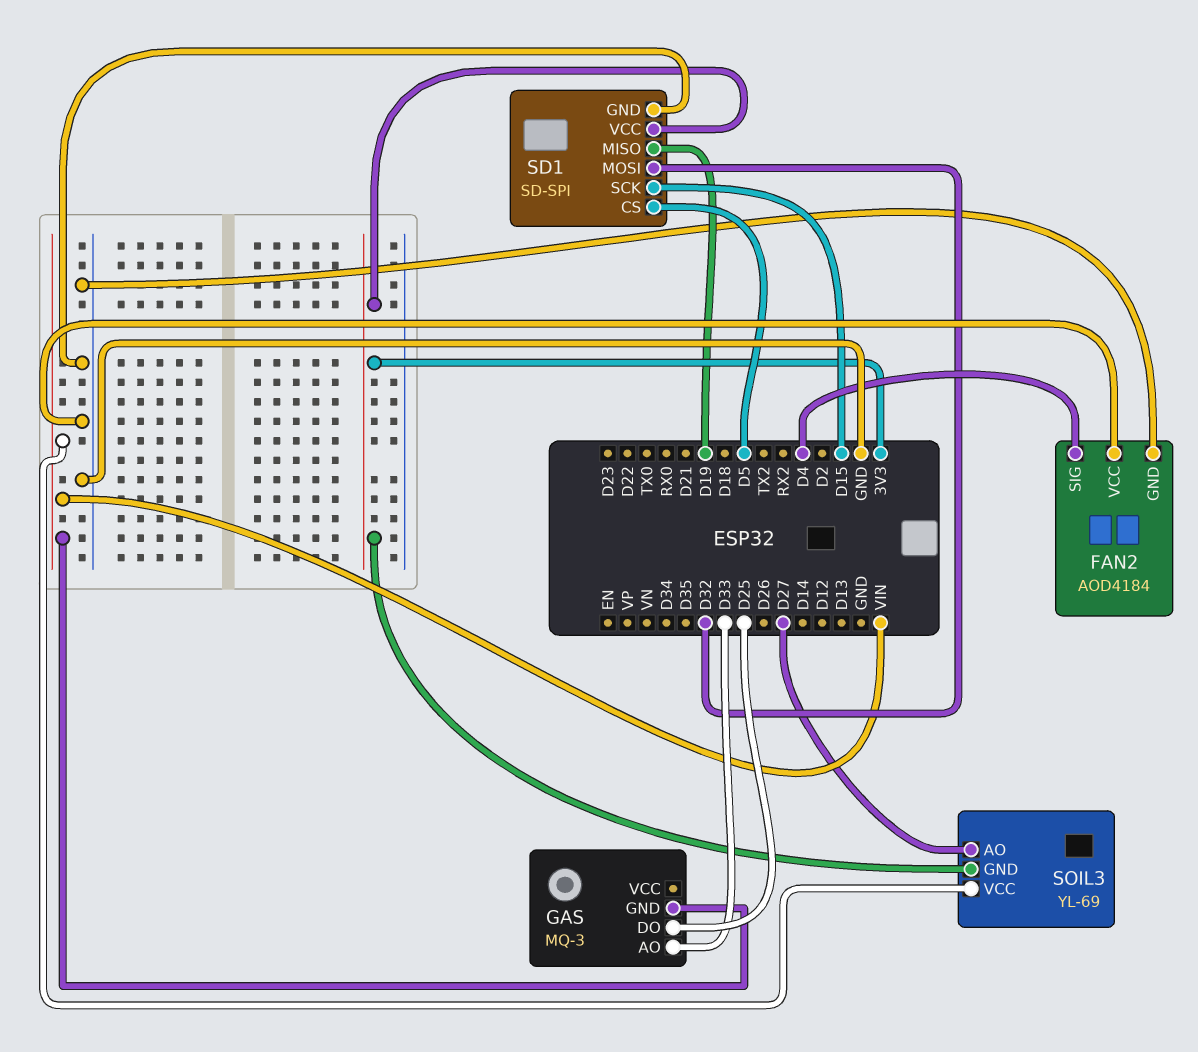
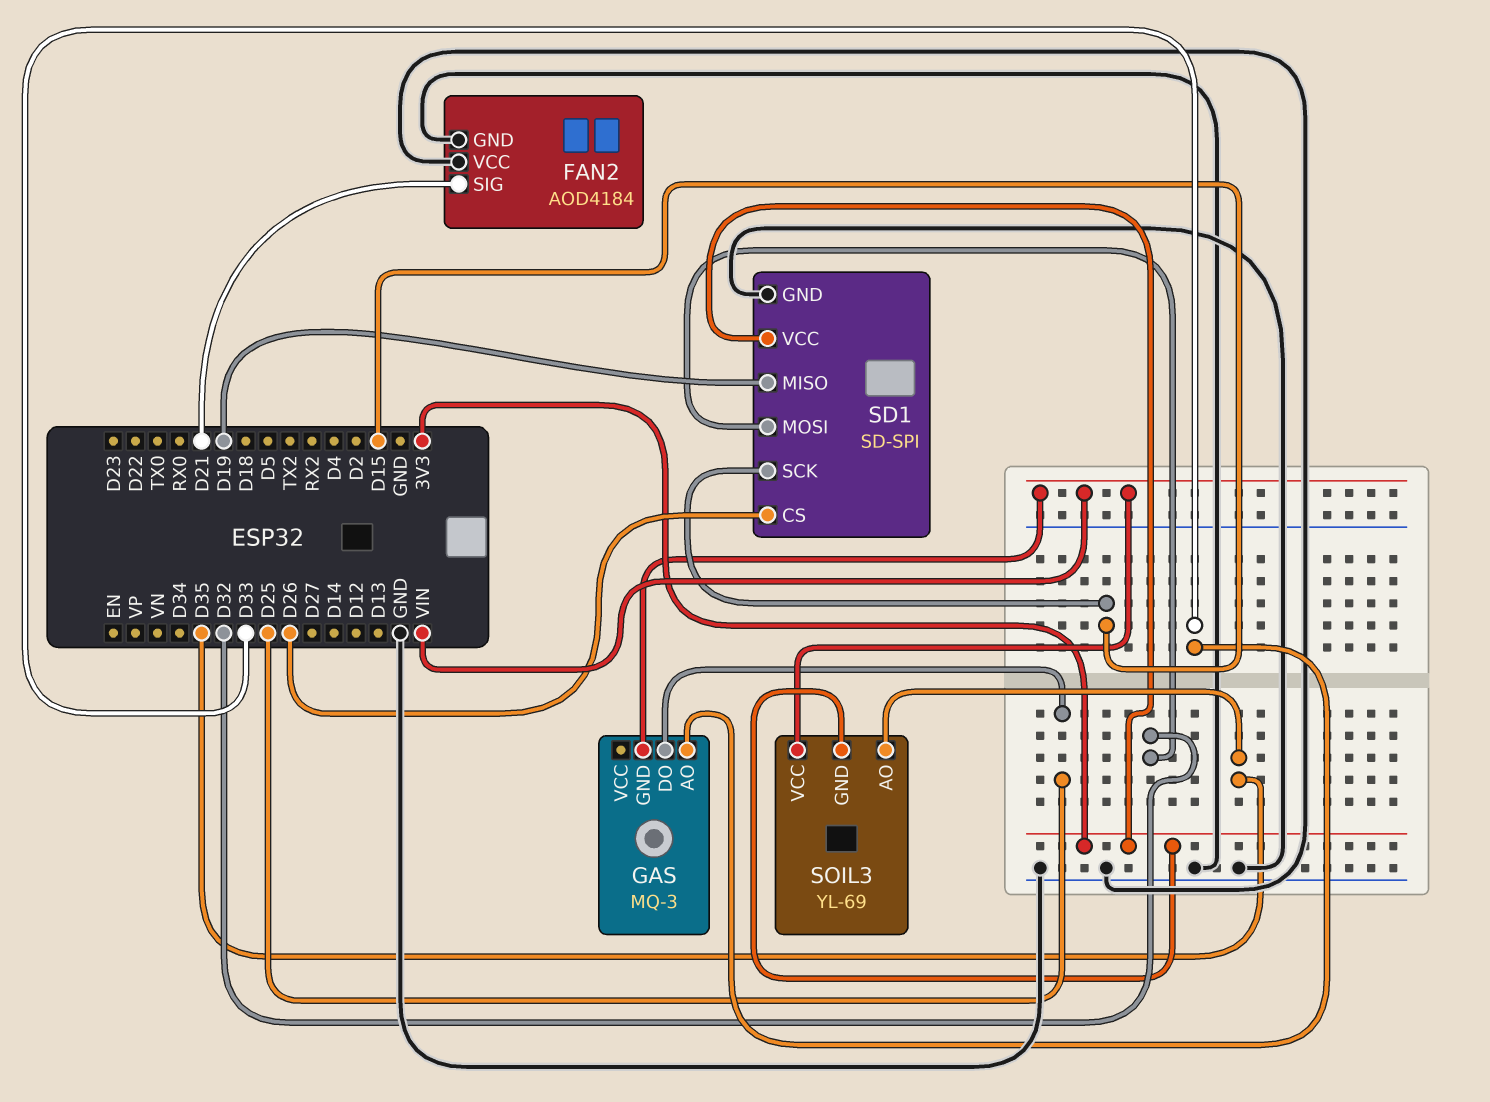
FAN2 pin SIG: D4 -> D21
SD1 pin CS: D5 -> D26
SOIL3 pin AO: D27 -> D35

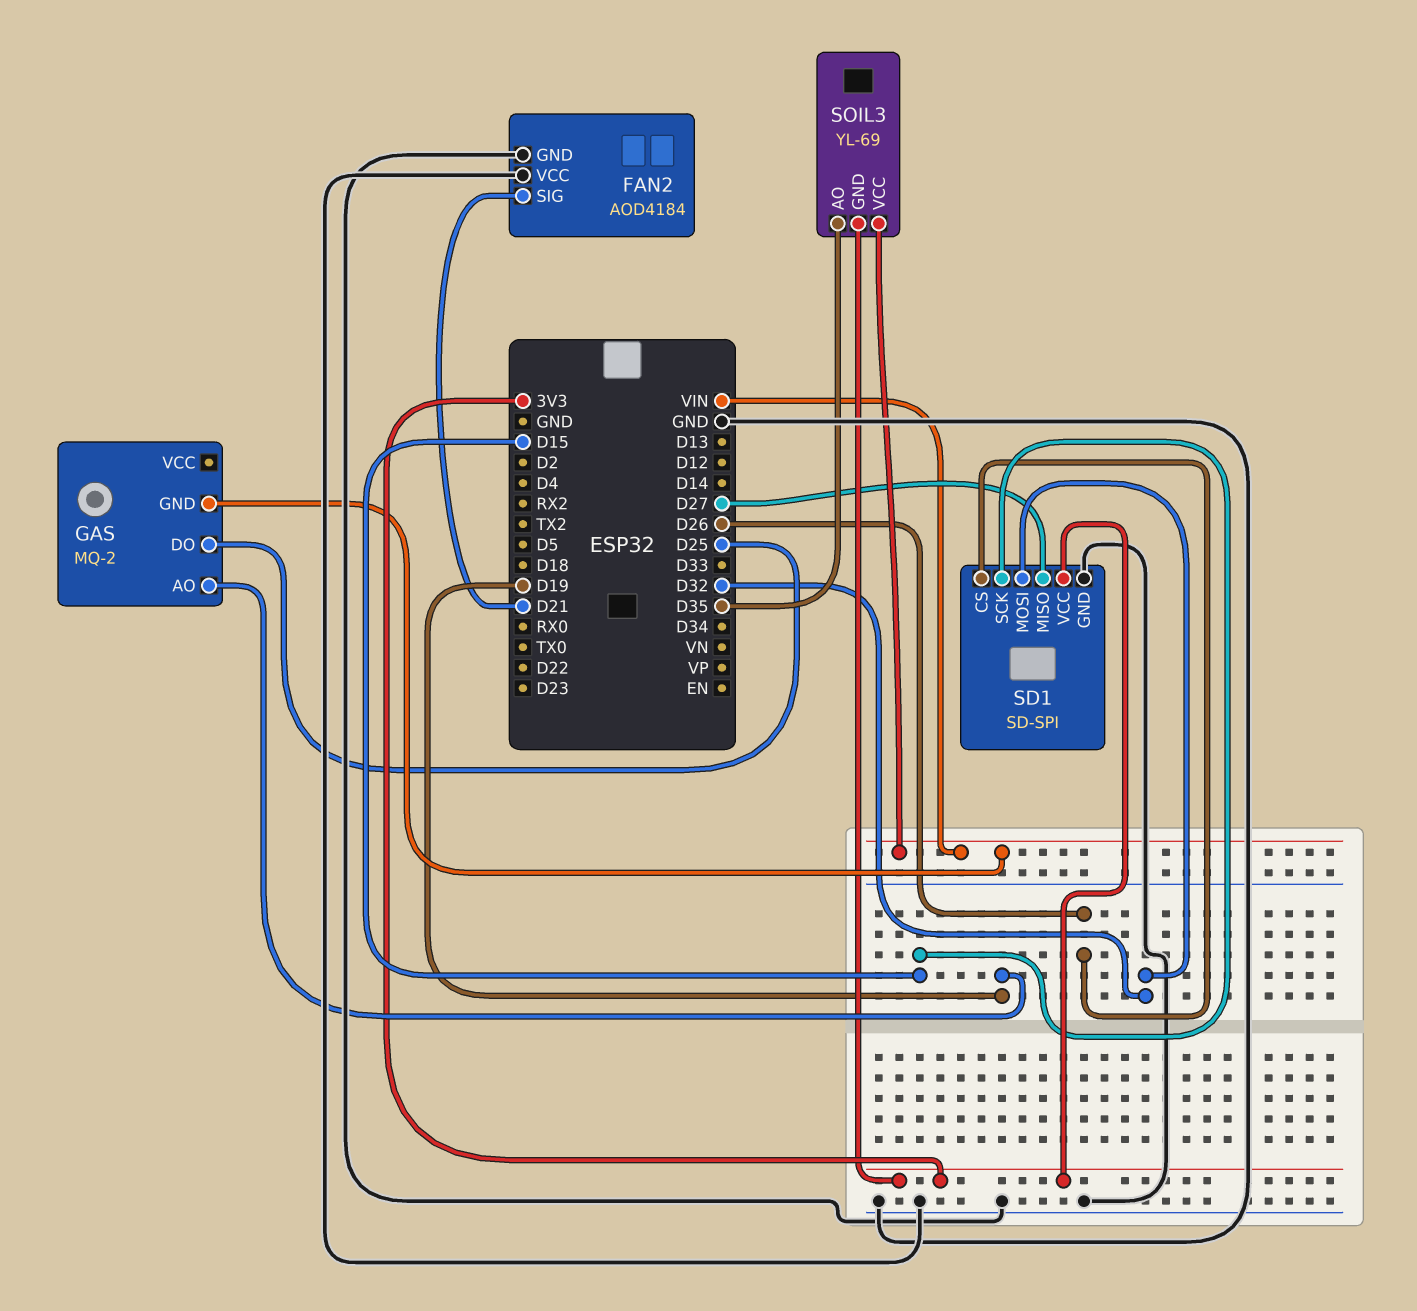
GAS: MQ-3 -> MQ-2
GAS pin AO: D33 -> D19
SD1 pin MISO: D19 -> D27

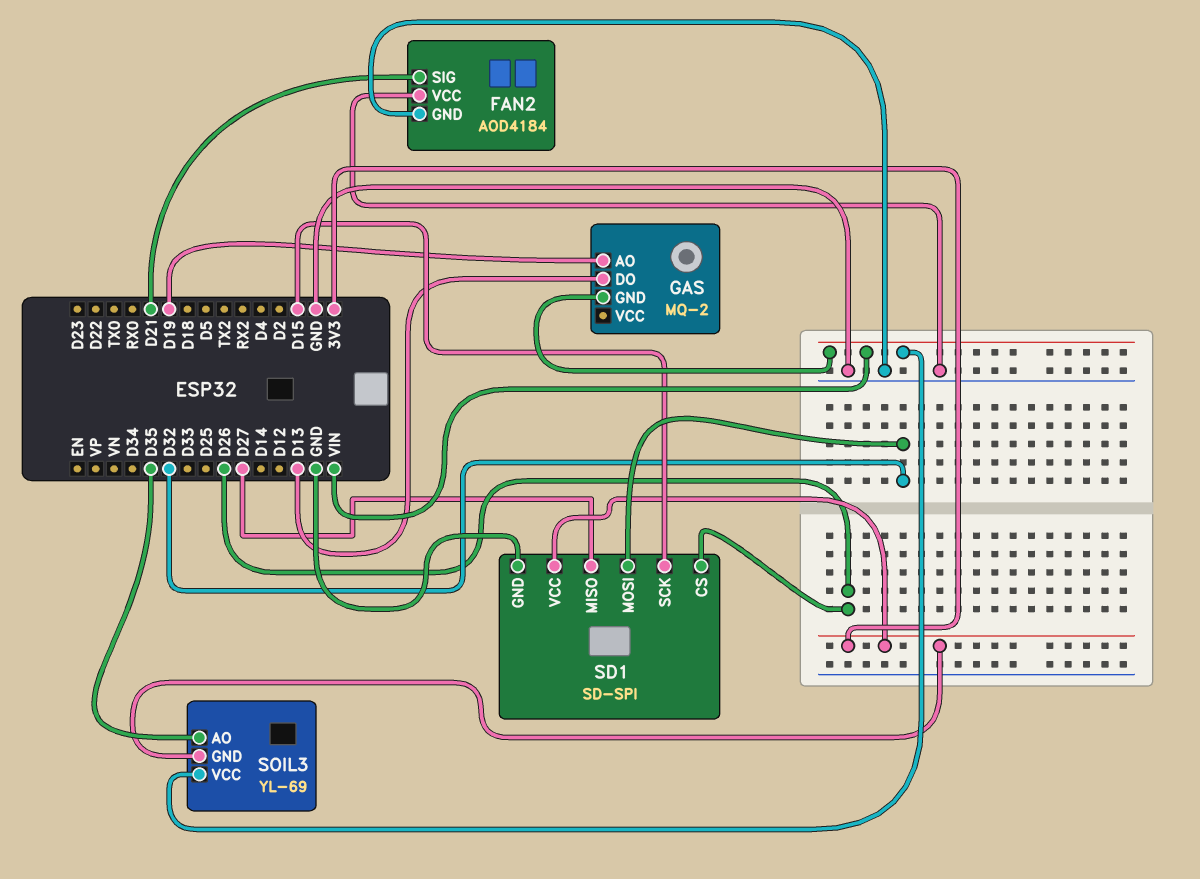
GAS pin DO: D25 -> D13

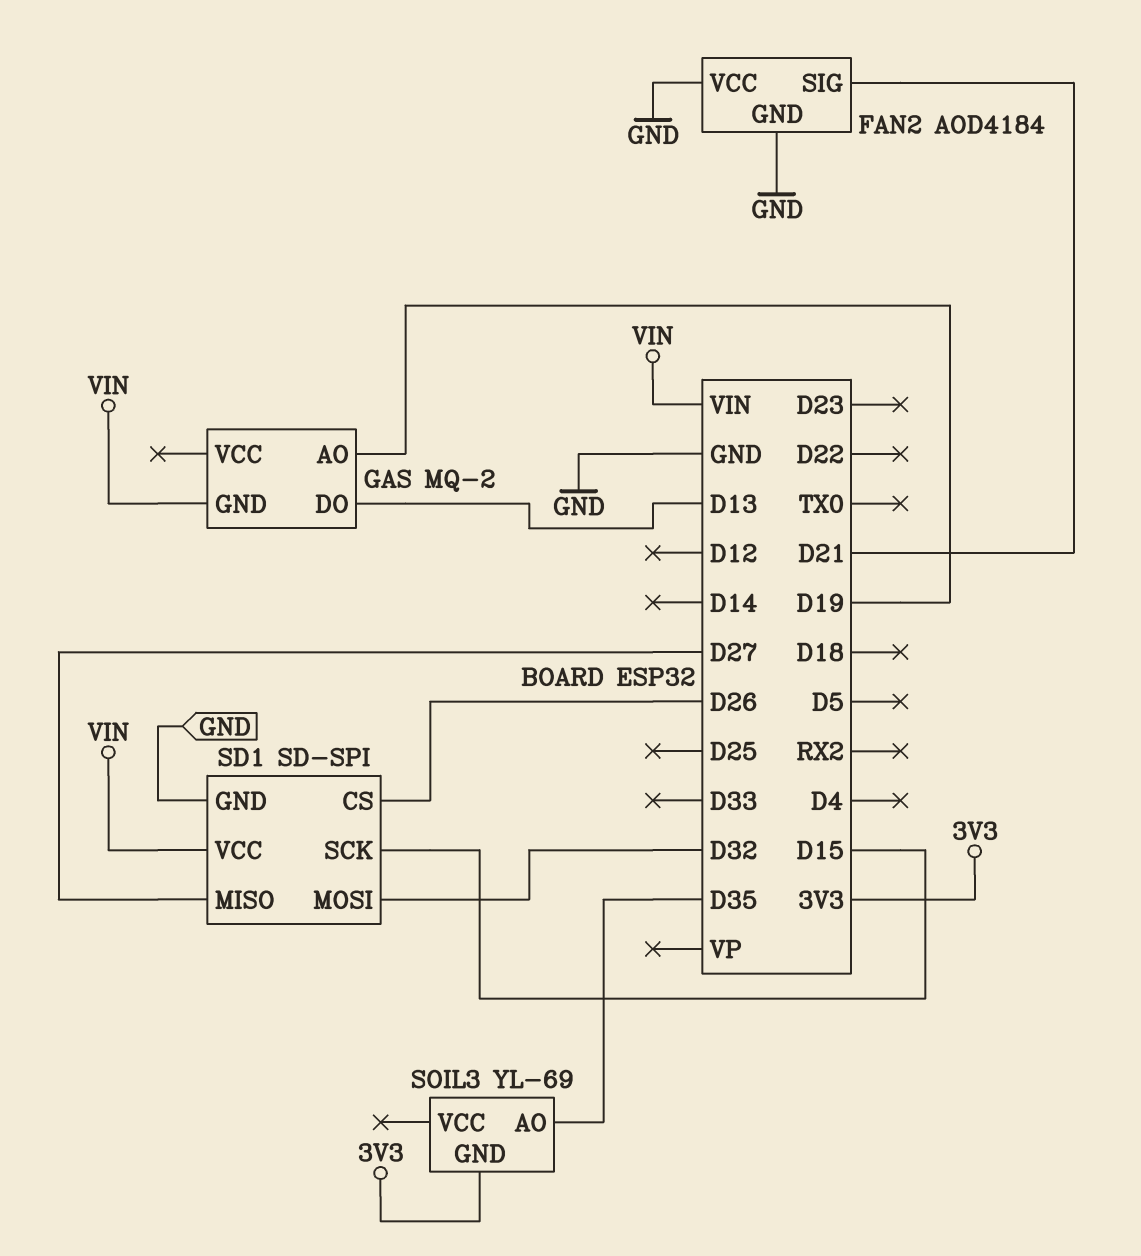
SD1 pin VCC: 3V3 -> VIN
SOIL3 pin VCC: VIN -> none

